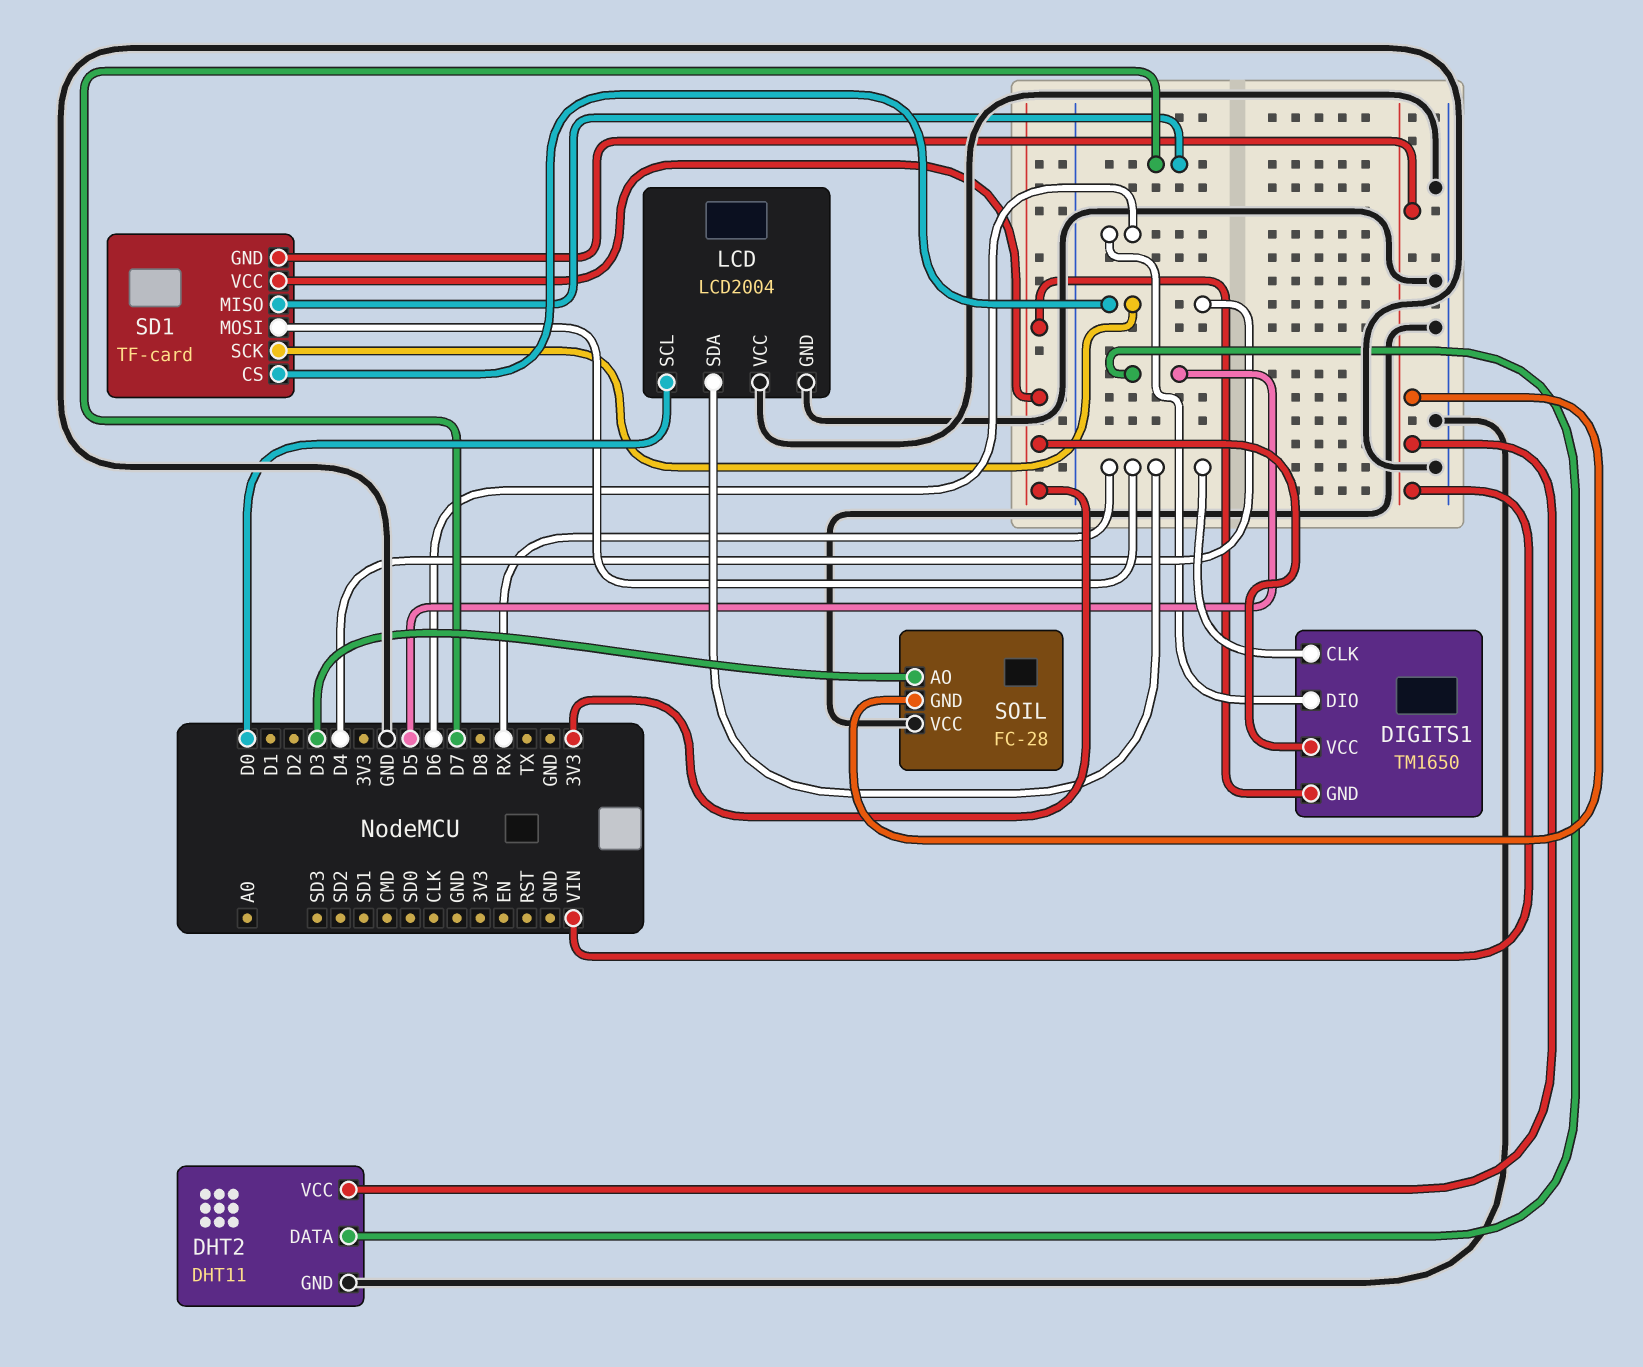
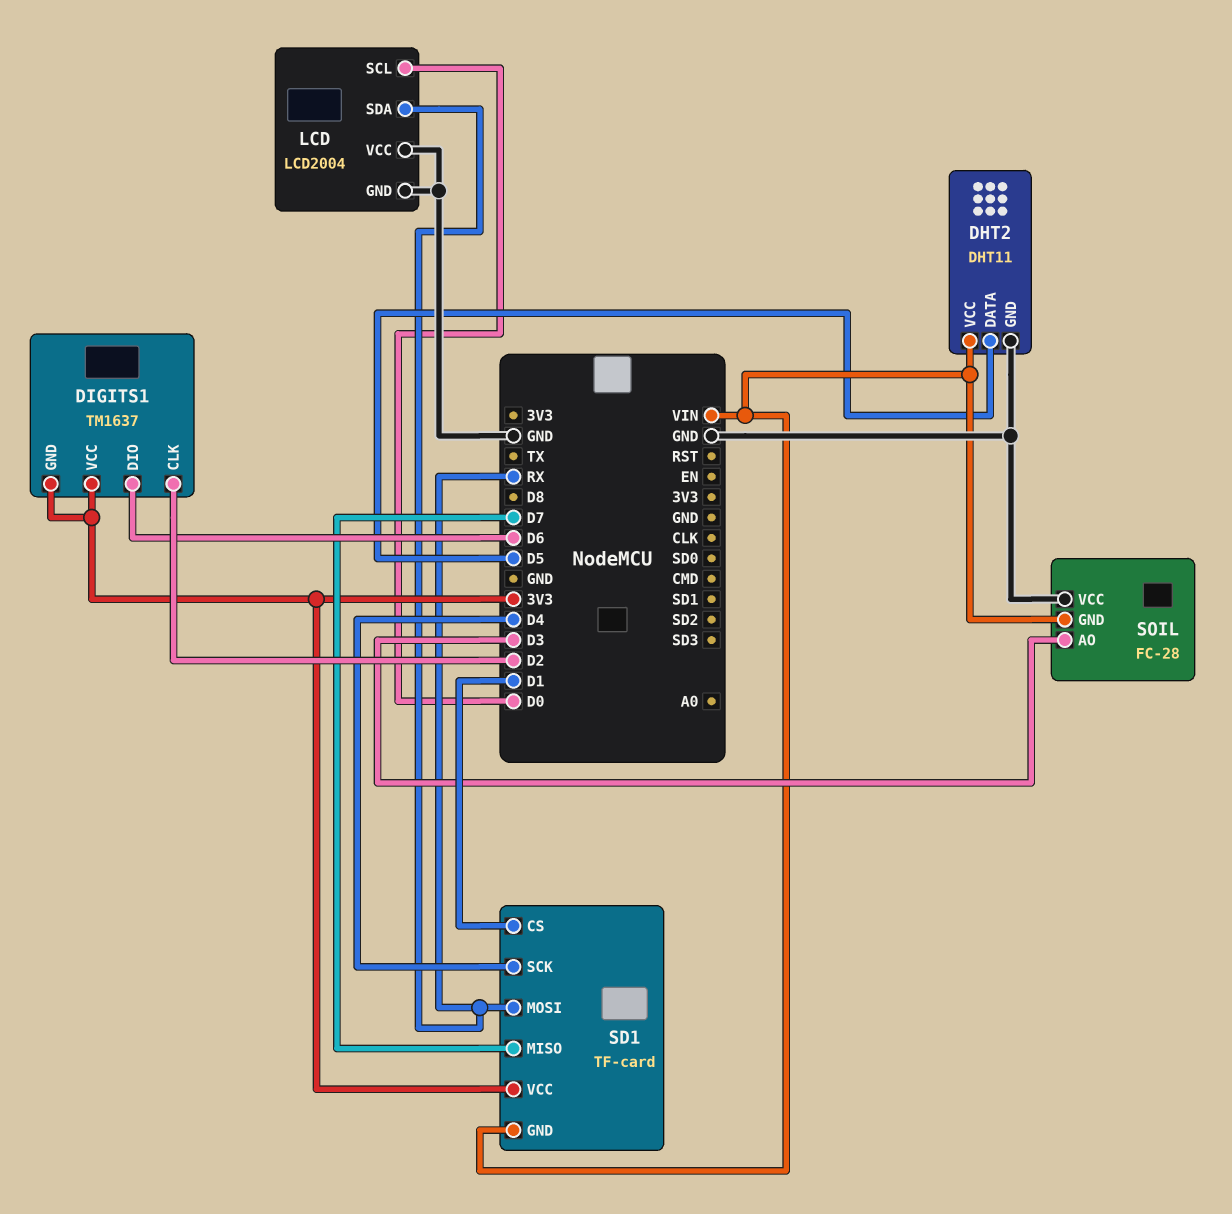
DIGITS1: TM1650 -> TM1637
DIGITS1 pin CLK: RX -> D2
SD1 pin CS: D4 -> D1

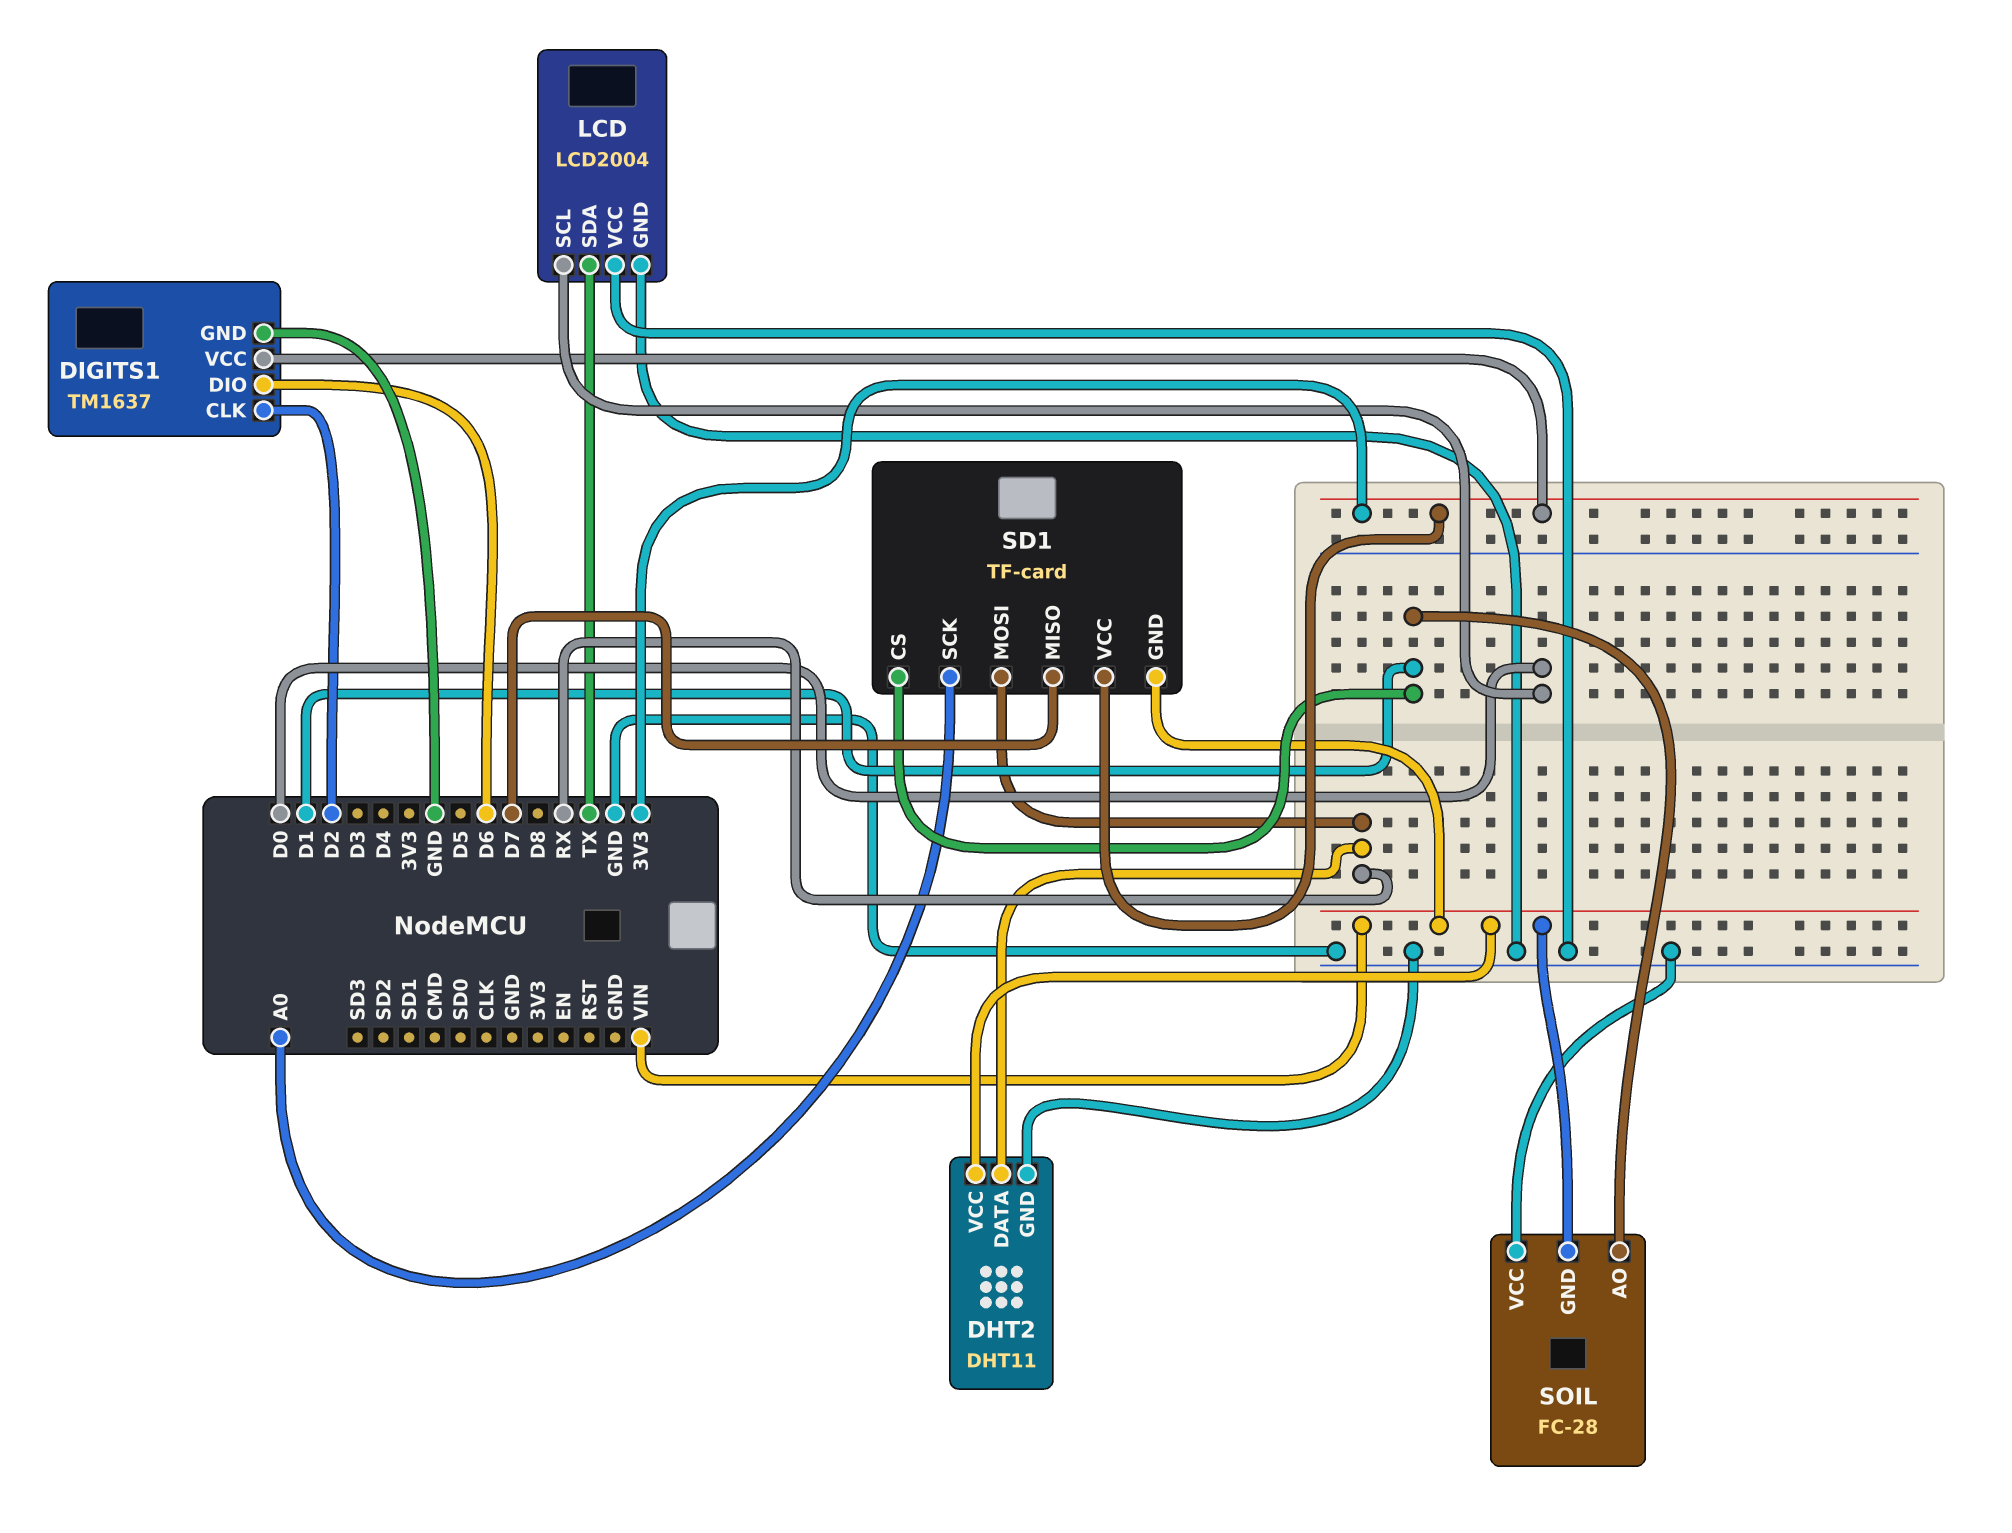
DHT2 pin DATA: D5 -> RX
DIGITS1 pin GND: 3V3 -> GND
LCD pin SDA: RX -> TX
SD1 pin SCK: D4 -> A0
SOIL pin AO: D3 -> D1

